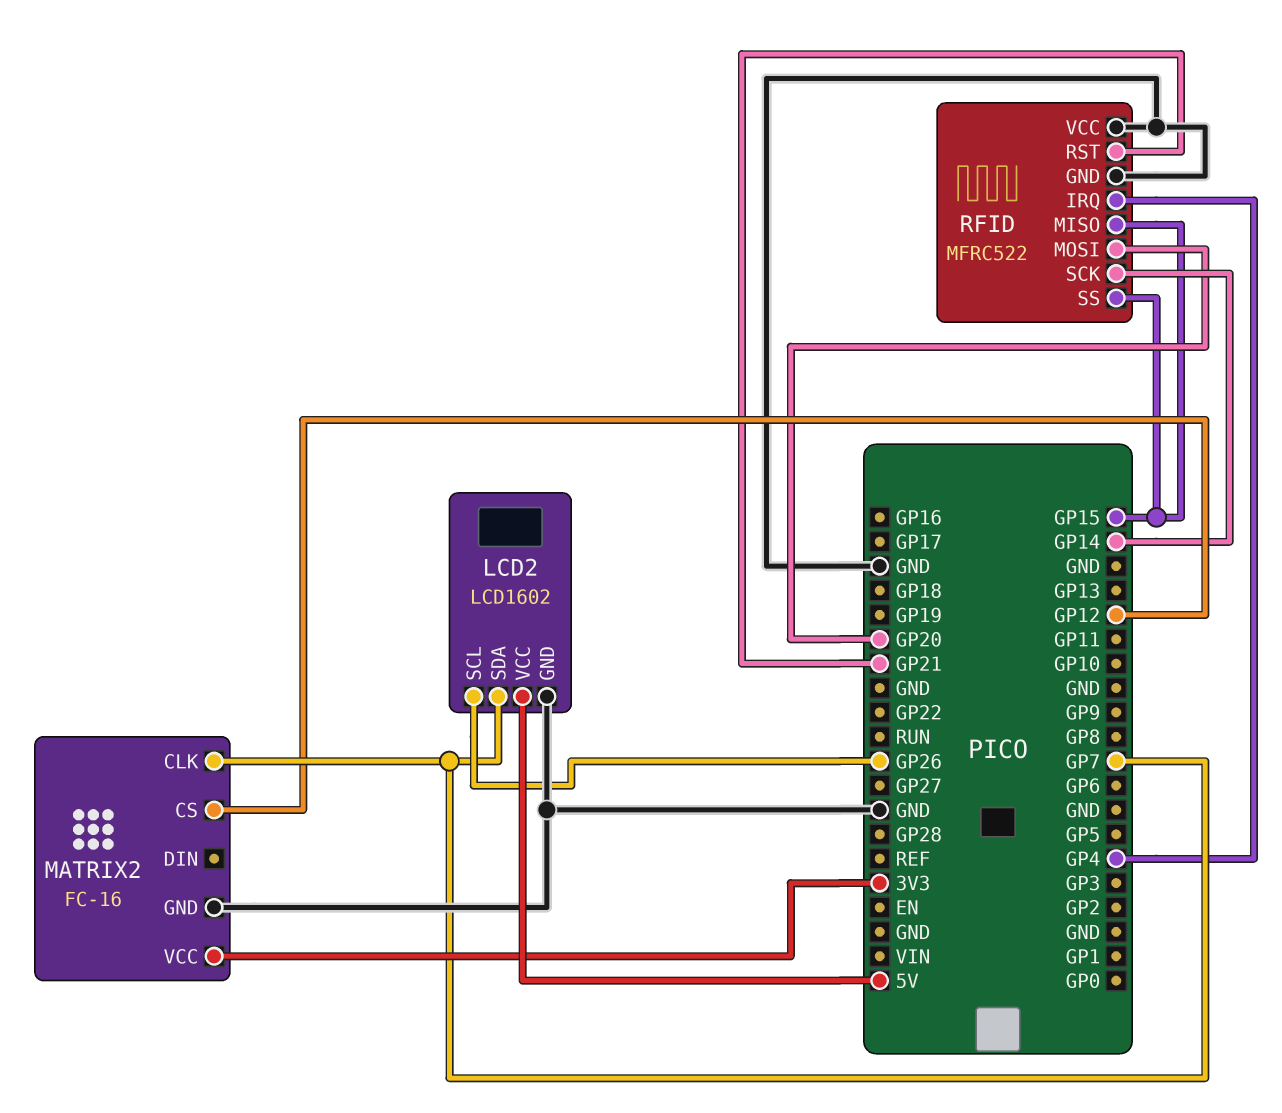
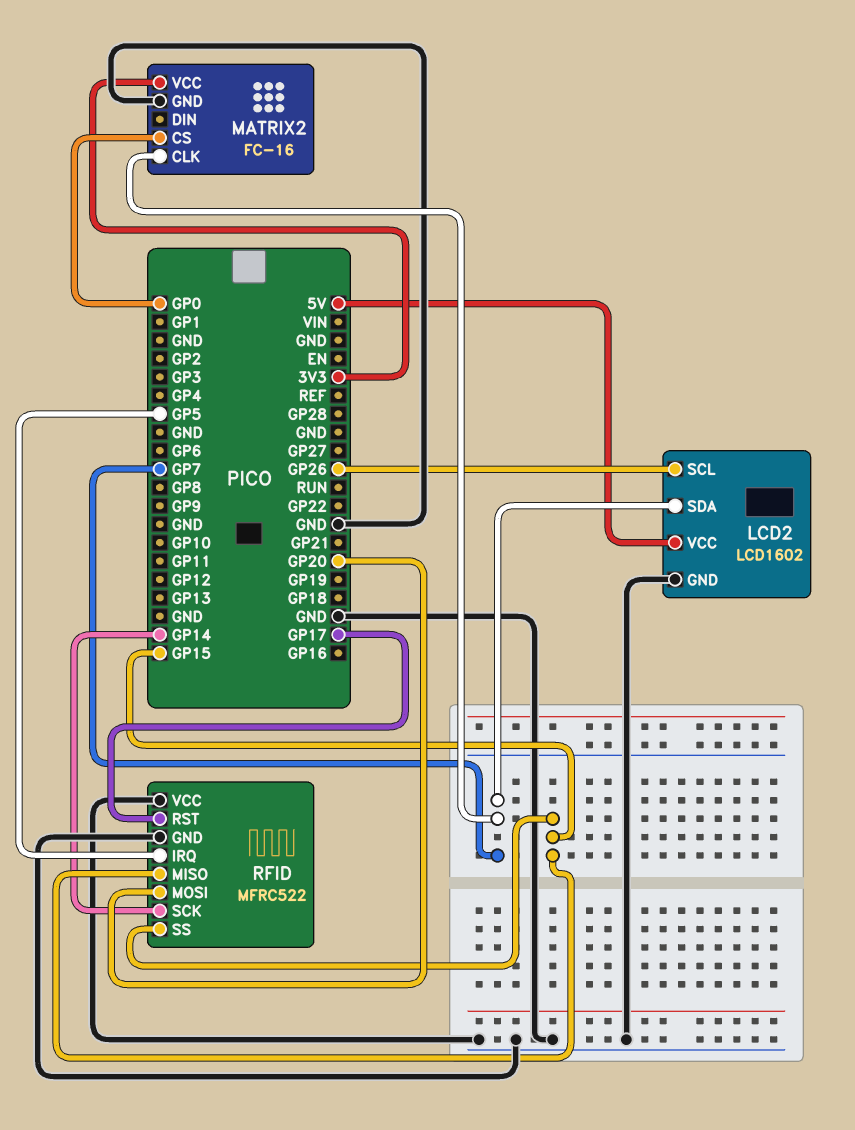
MATRIX2 pin CS: GP12 -> GP0
RFID pin IRQ: GP4 -> GP5
RFID pin RST: GP21 -> GP17

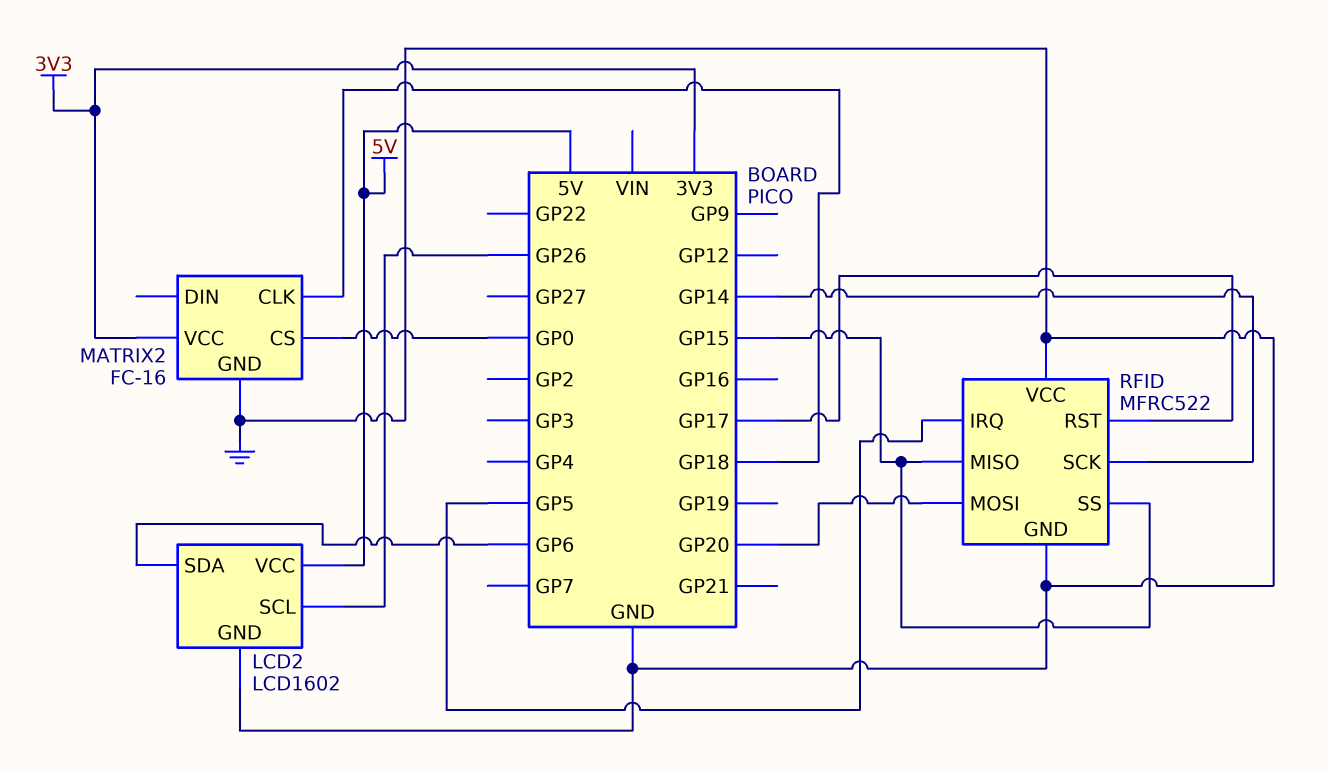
LCD2 pin SDA: GP7 -> GP6
MATRIX2 pin CLK: GP7 -> GP18

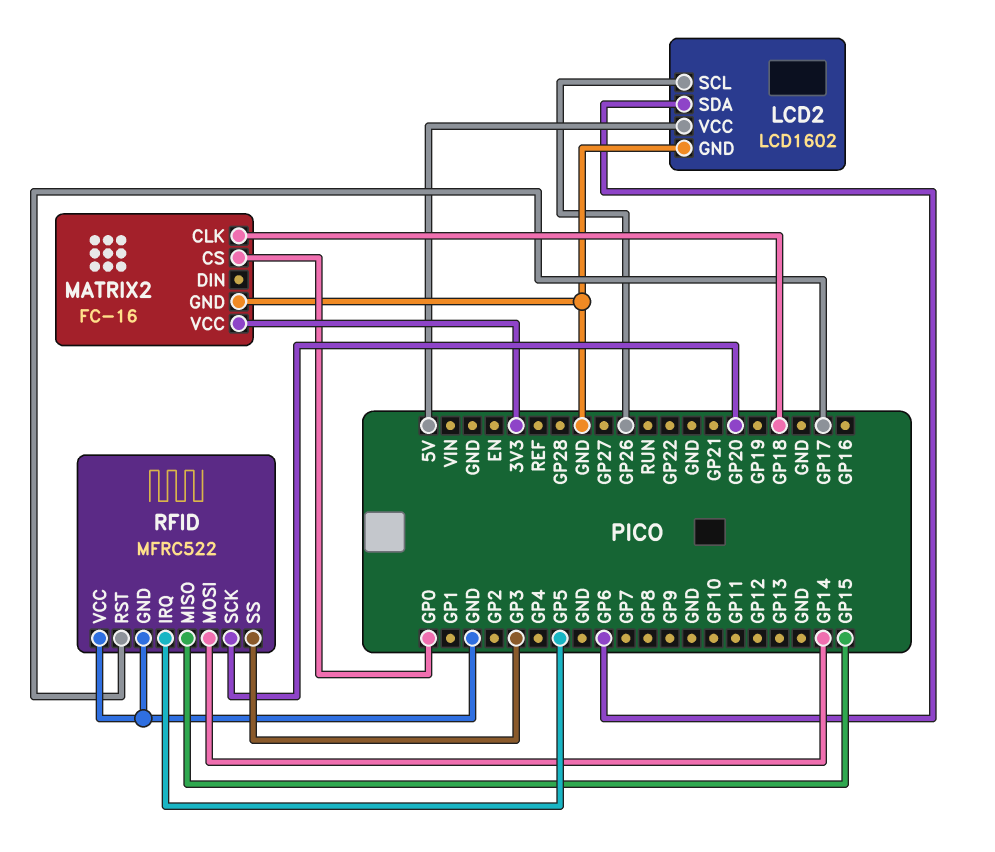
RFID pin MOSI: GP20 -> GP14
RFID pin SCK: GP14 -> GP20
RFID pin SS: GP15 -> GP3

